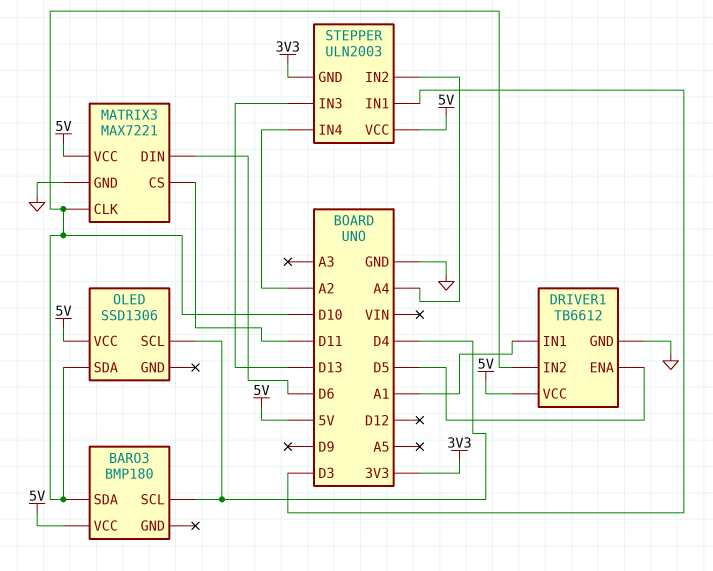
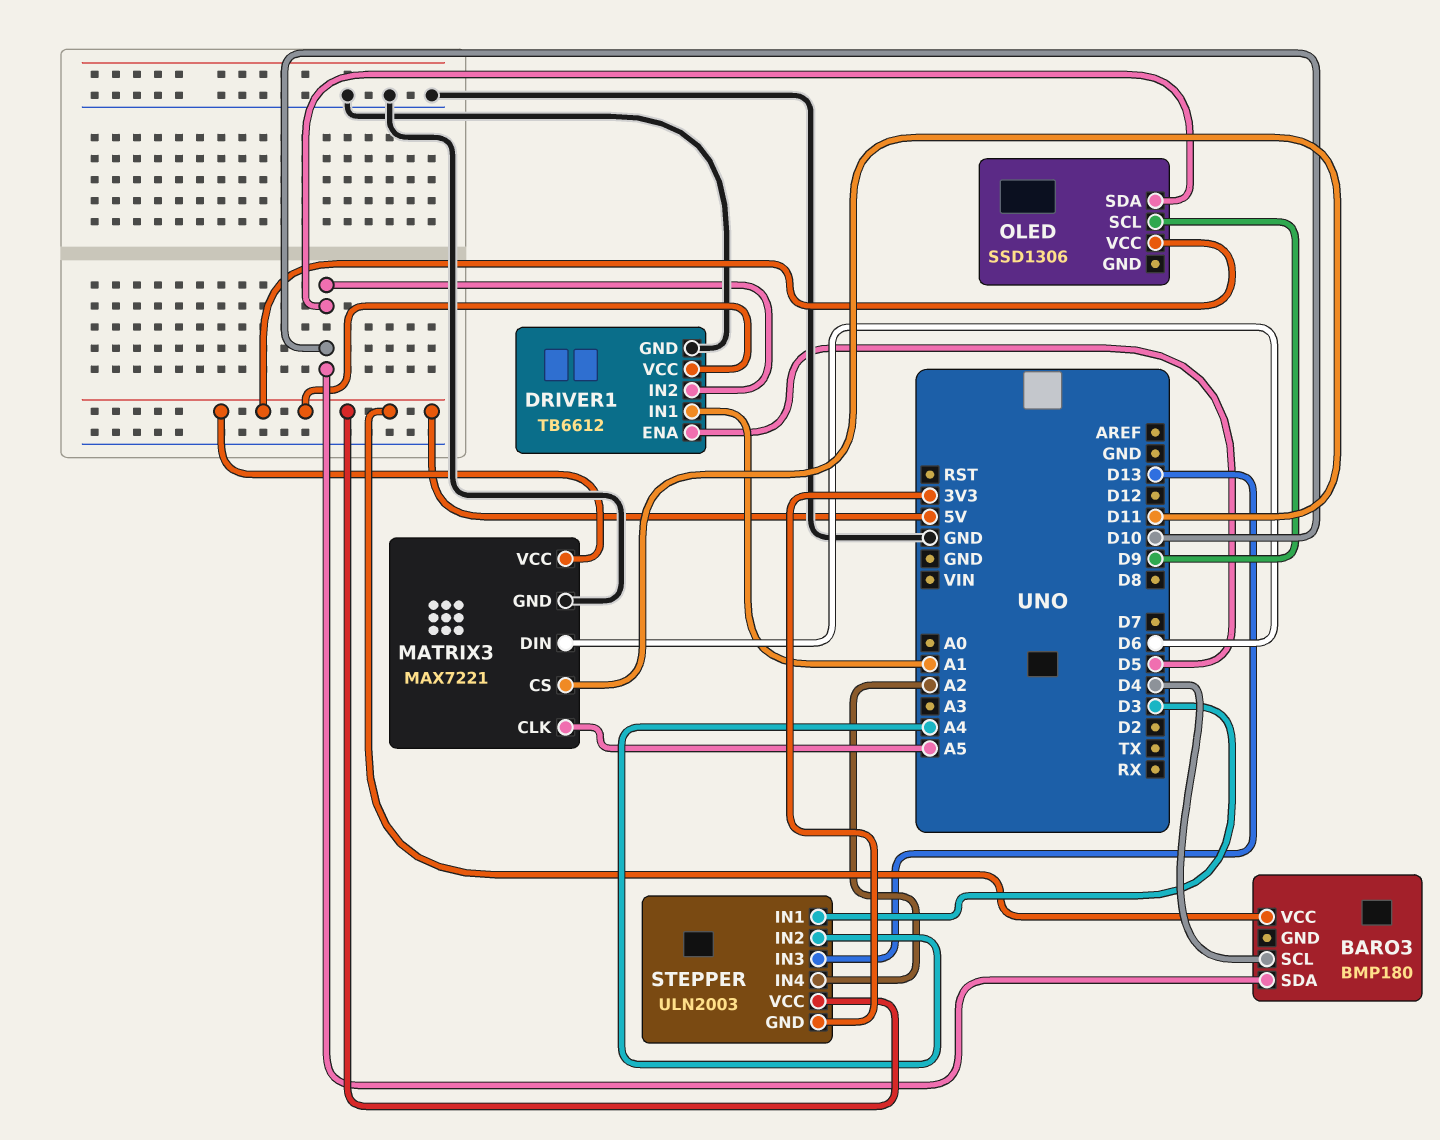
MATRIX3 pin CLK: D10 -> A5
OLED pin SCL: D4 -> D9

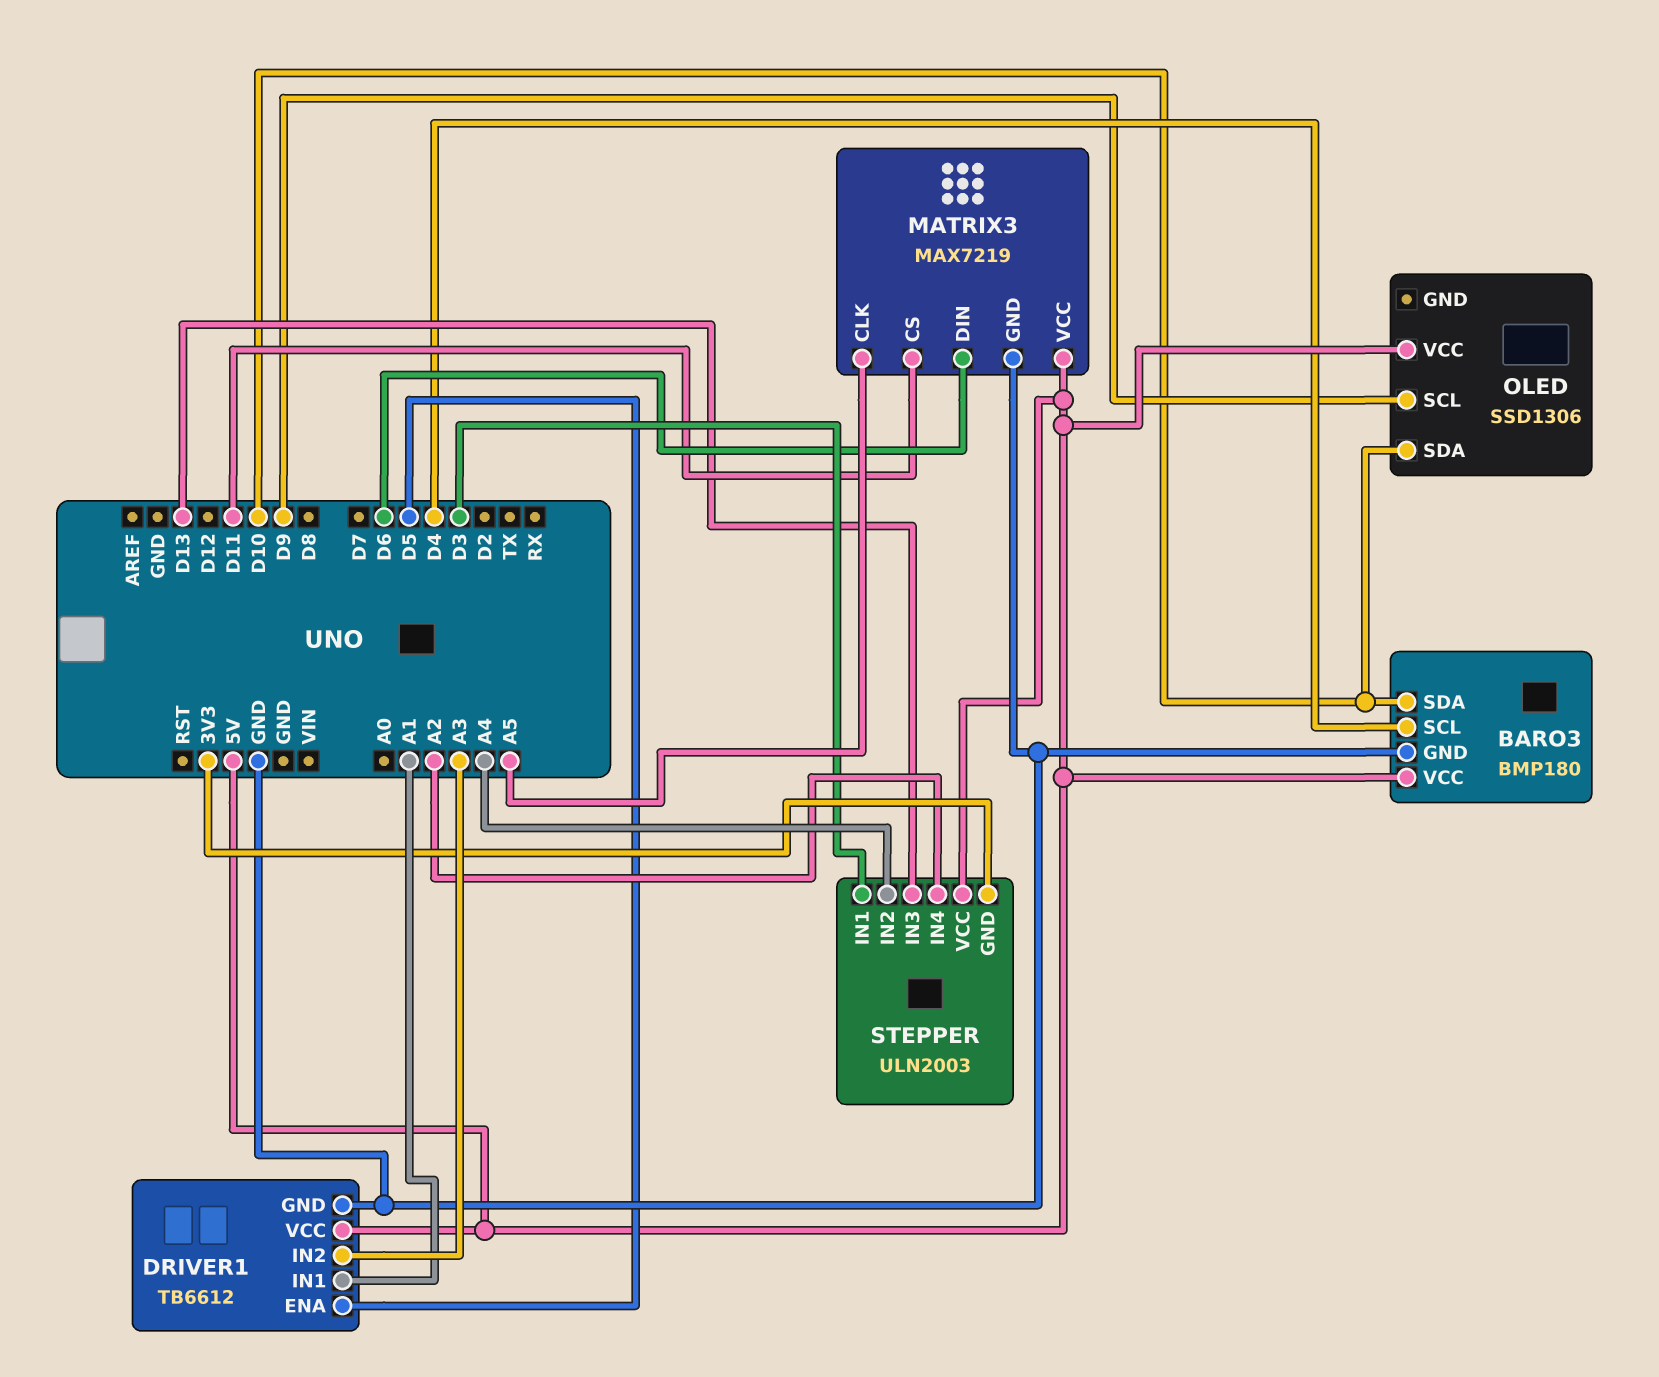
BARO3 pin GND: none -> GND
DRIVER1 pin IN2: D10 -> A3
MATRIX3: MAX7221 -> MAX7219

